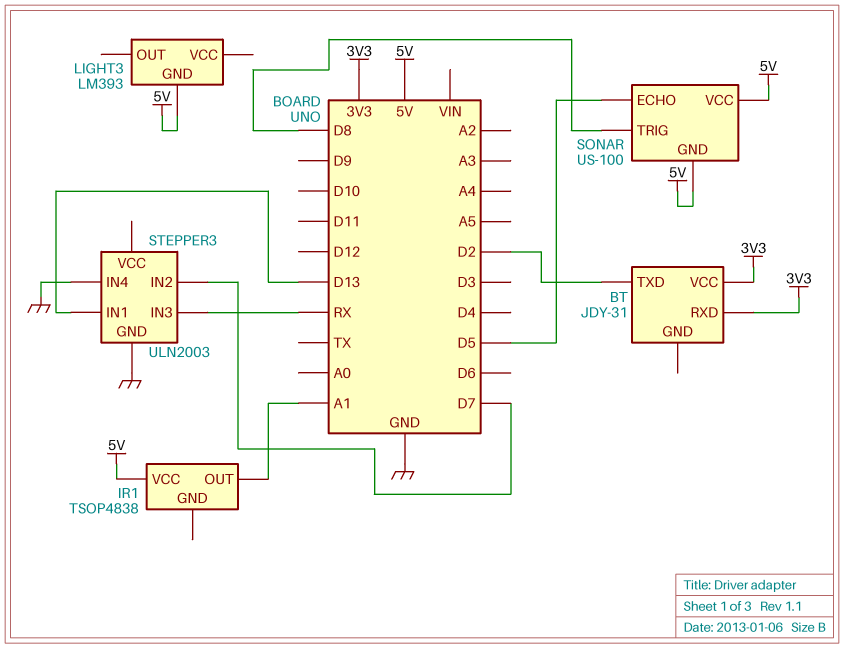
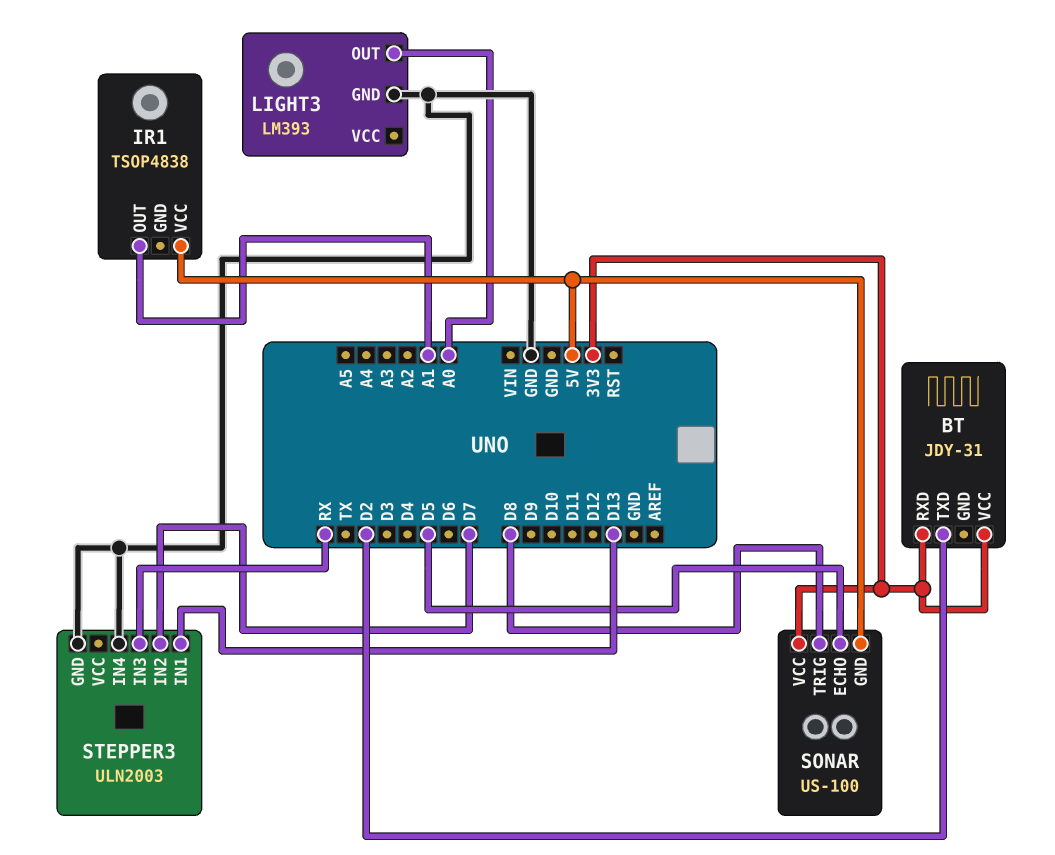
LIGHT3 pin GND: 5V -> GND
LIGHT3 pin OUT: none -> A0
SONAR pin VCC: 5V -> 3V3

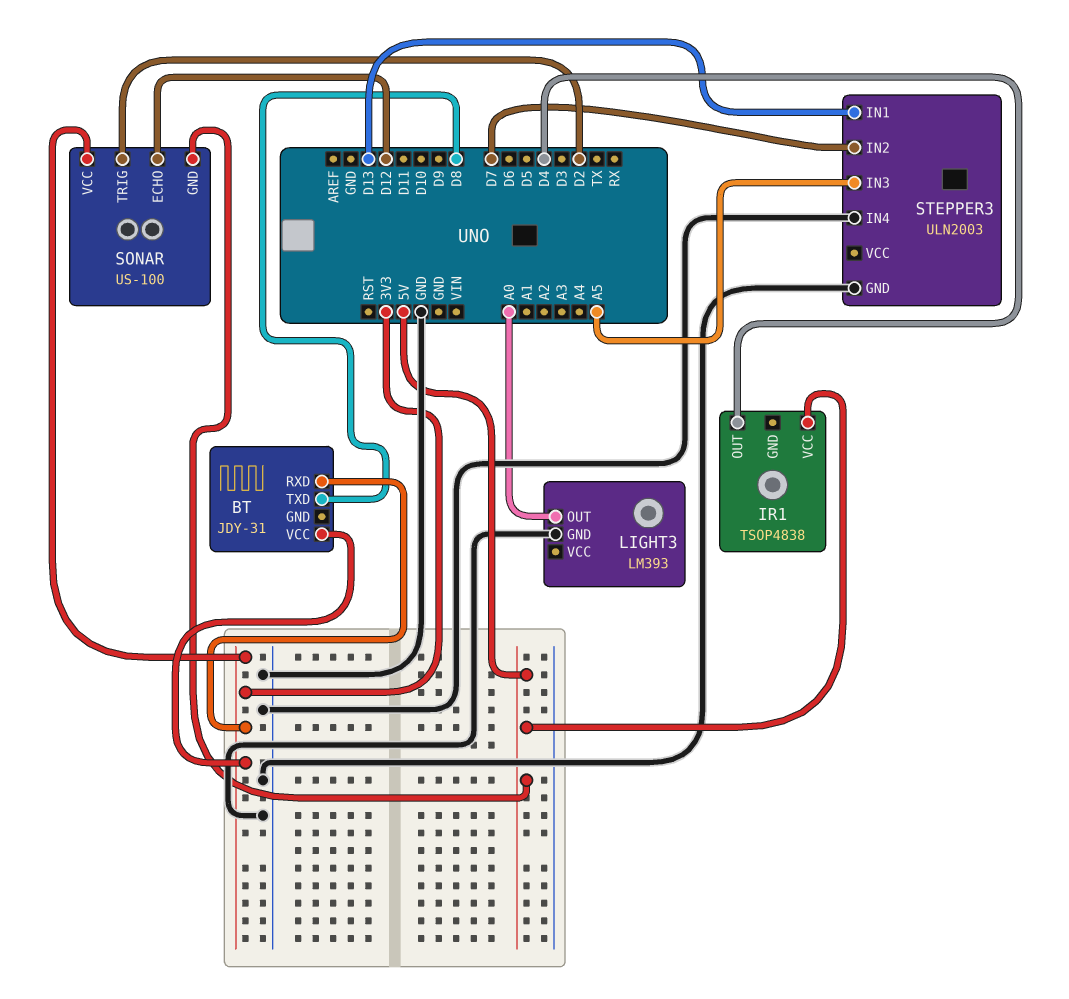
BT pin TXD: D2 -> D8
IR1 pin OUT: A1 -> D4
SONAR pin ECHO: D5 -> D12
SONAR pin TRIG: D8 -> D2
STEPPER3 pin IN3: RX -> A5

